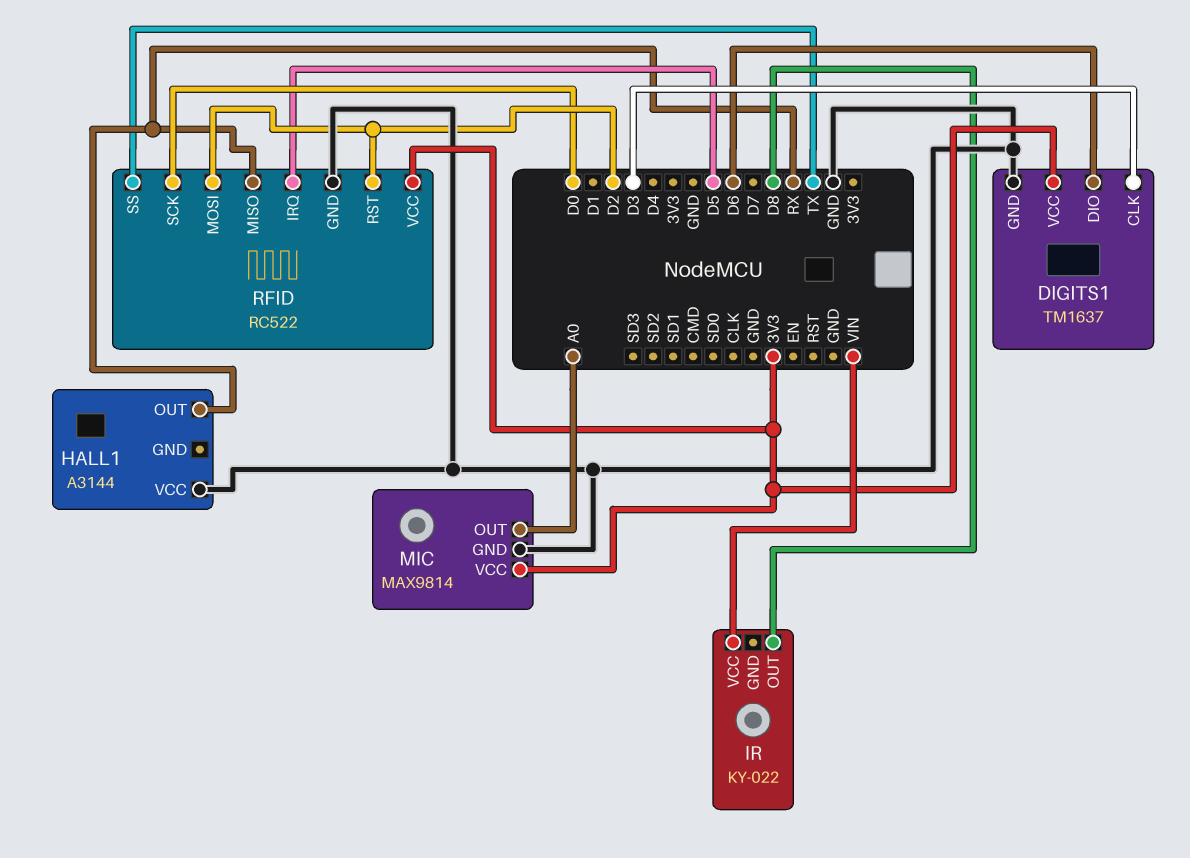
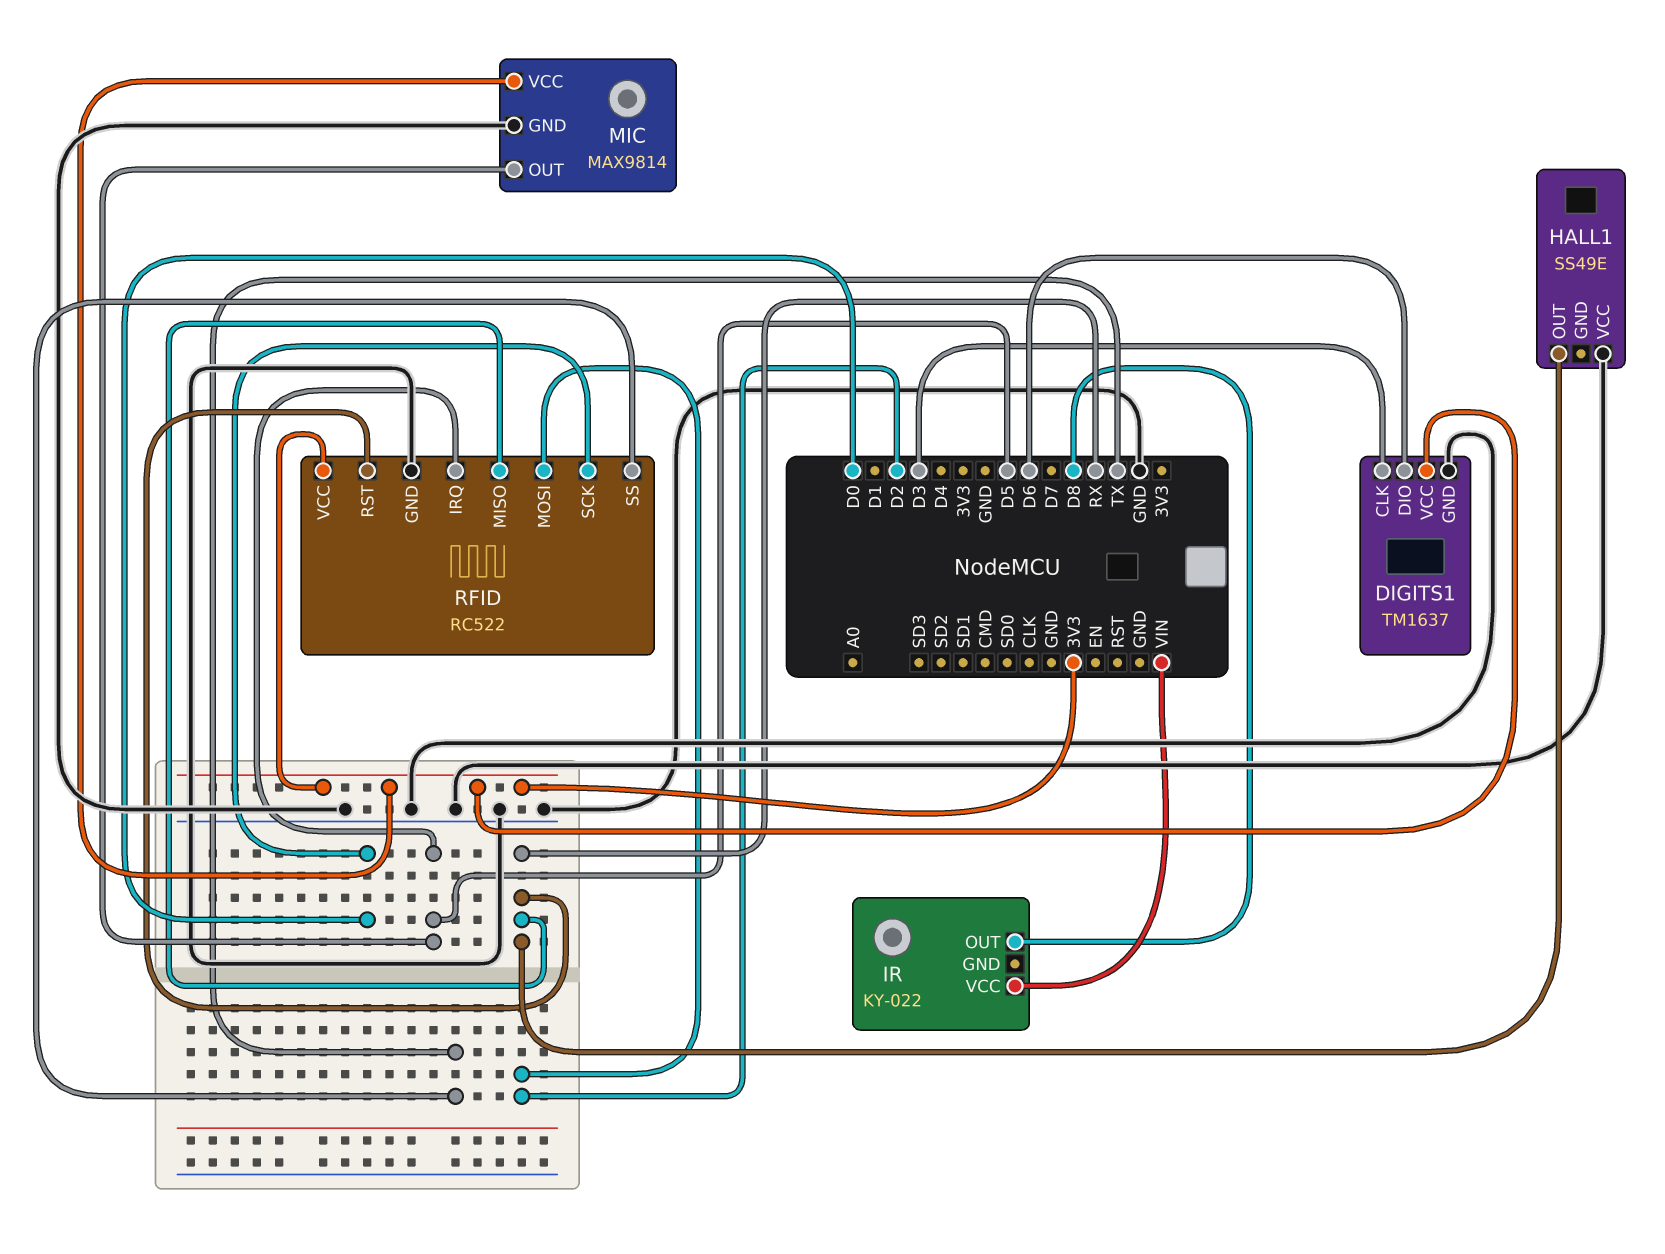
HALL1: A3144 -> SS49E
MIC pin OUT: A0 -> D5
RFID pin RST: D2 -> RX

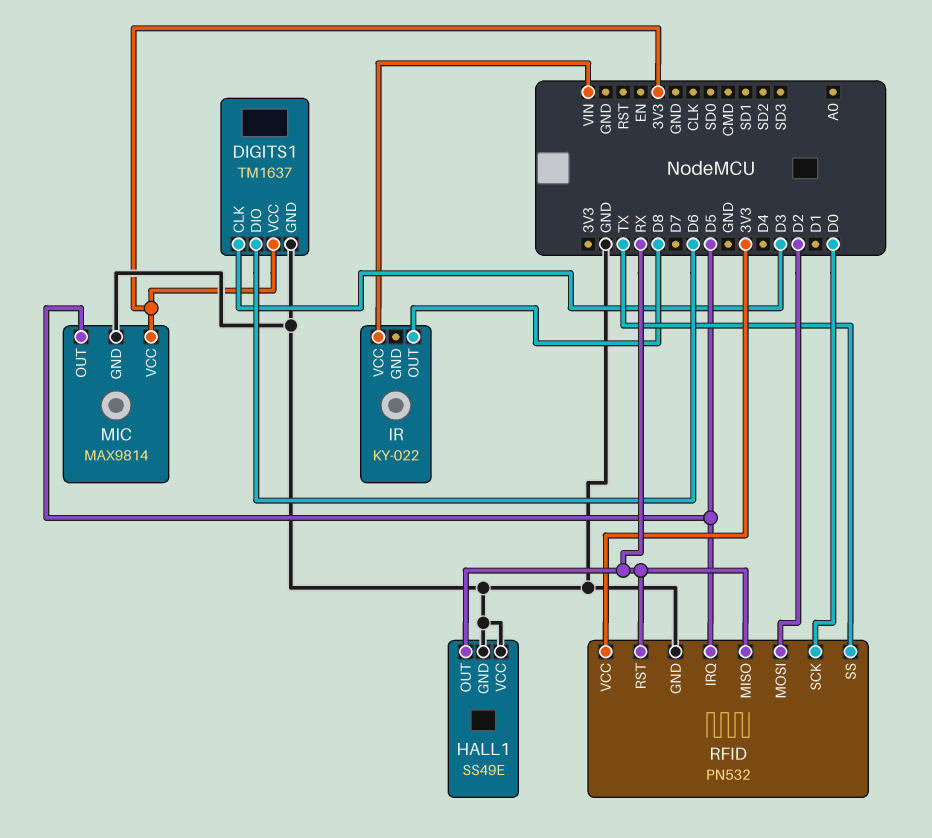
HALL1 pin GND: none -> GND
RFID: RC522 -> PN532

